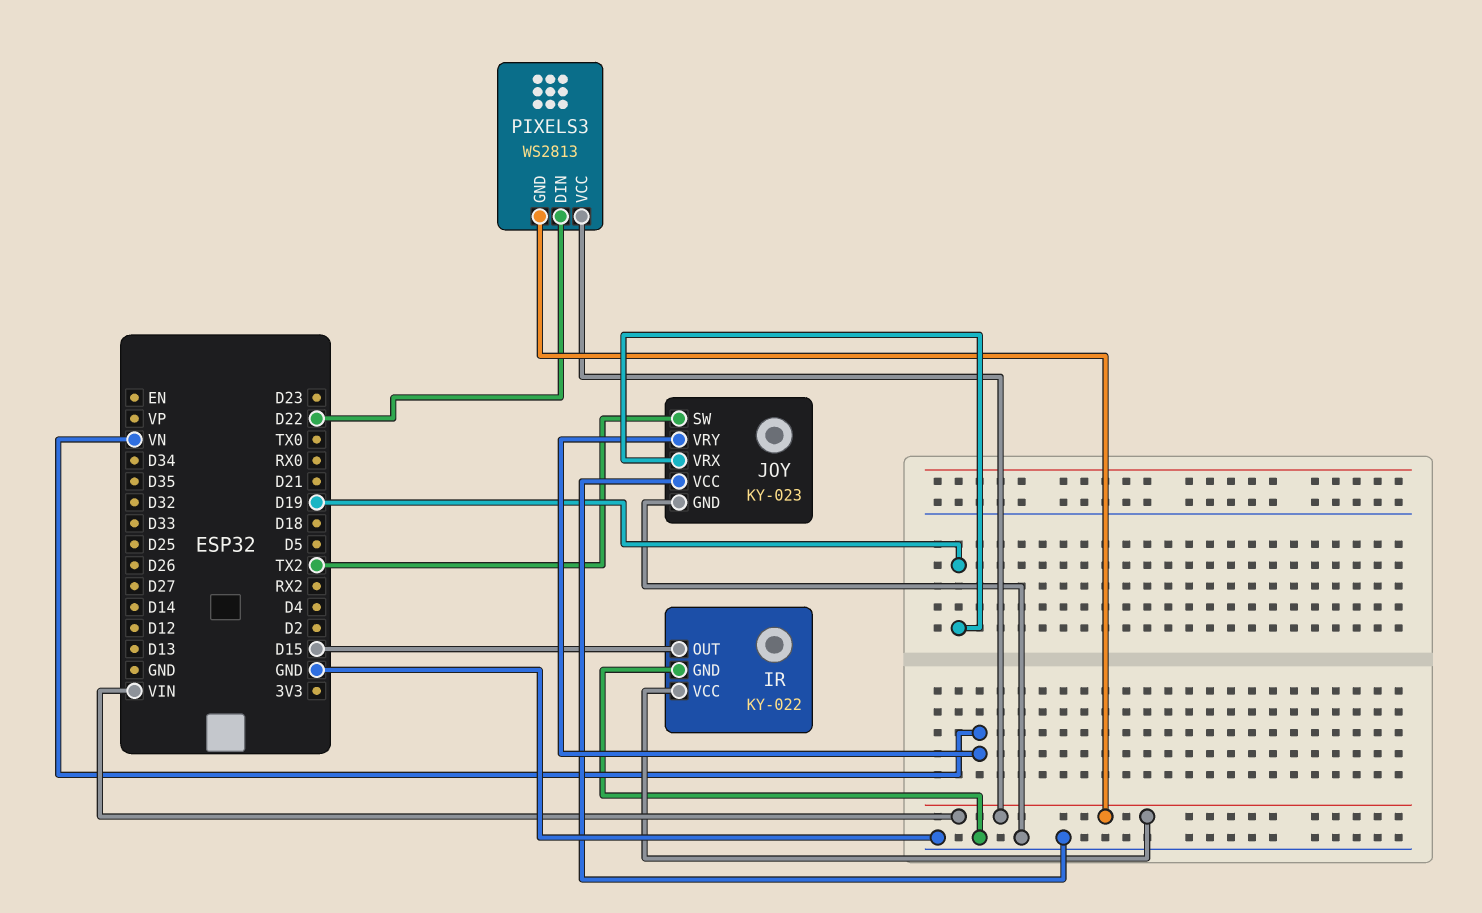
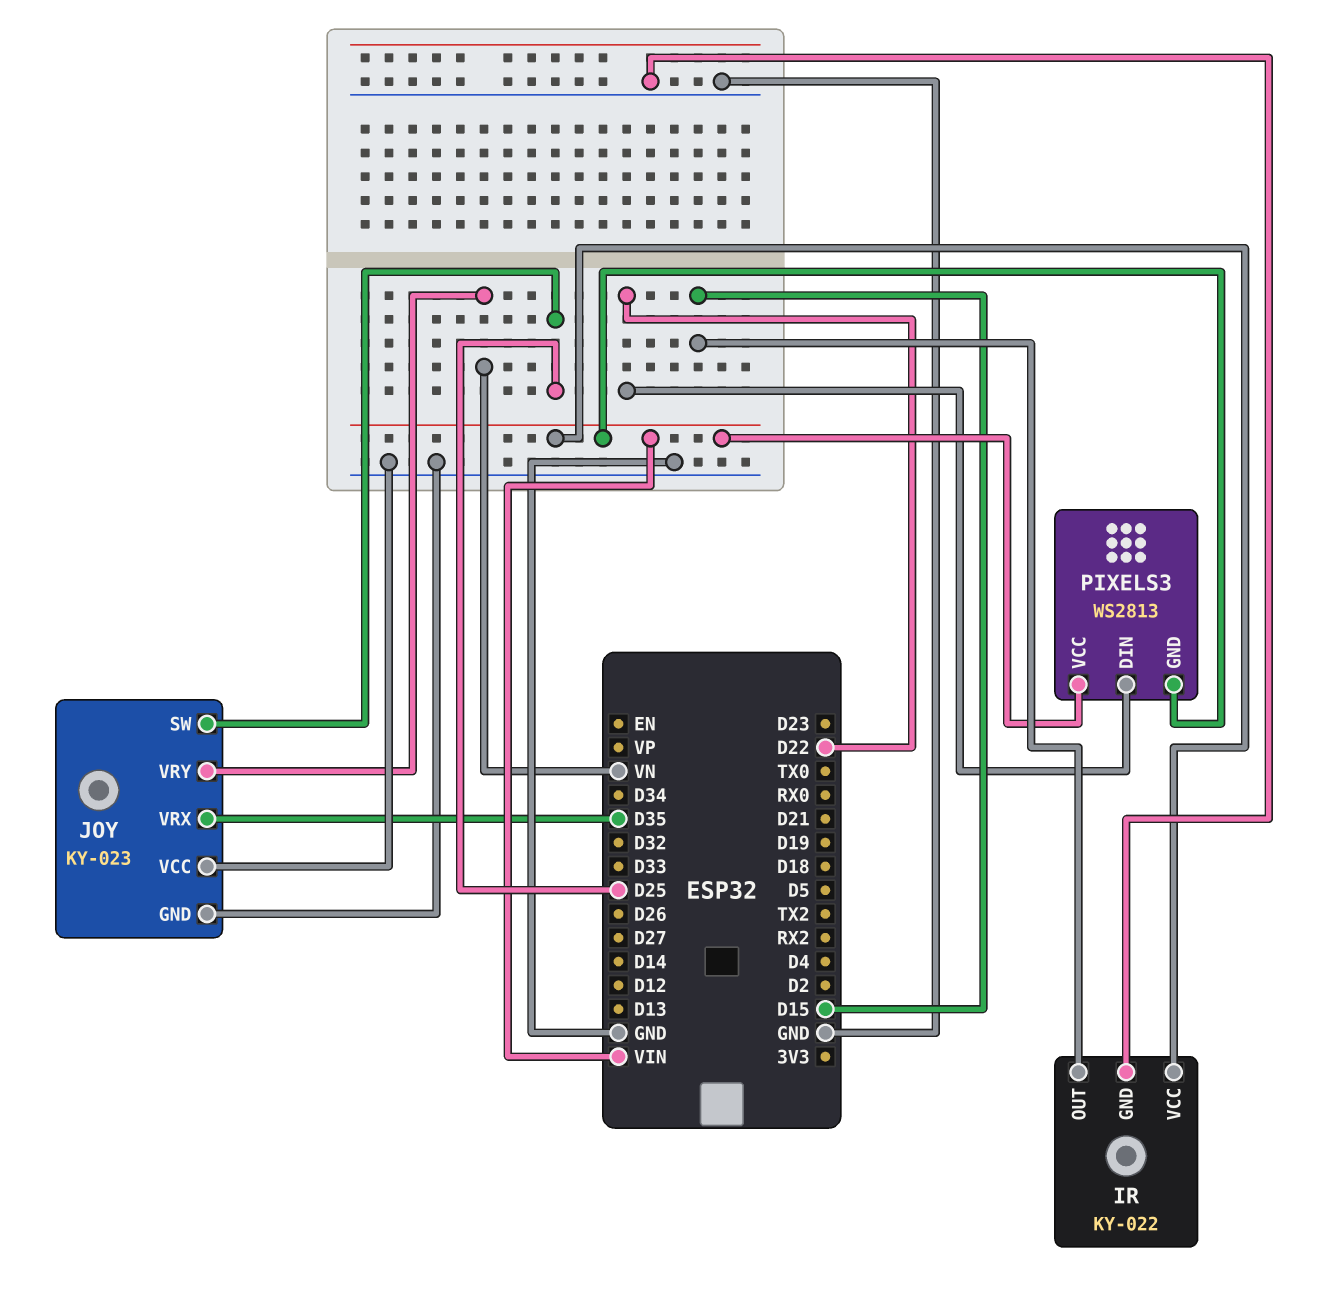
JOY pin SW: TX2 -> D25
JOY pin VRX: D19 -> D35

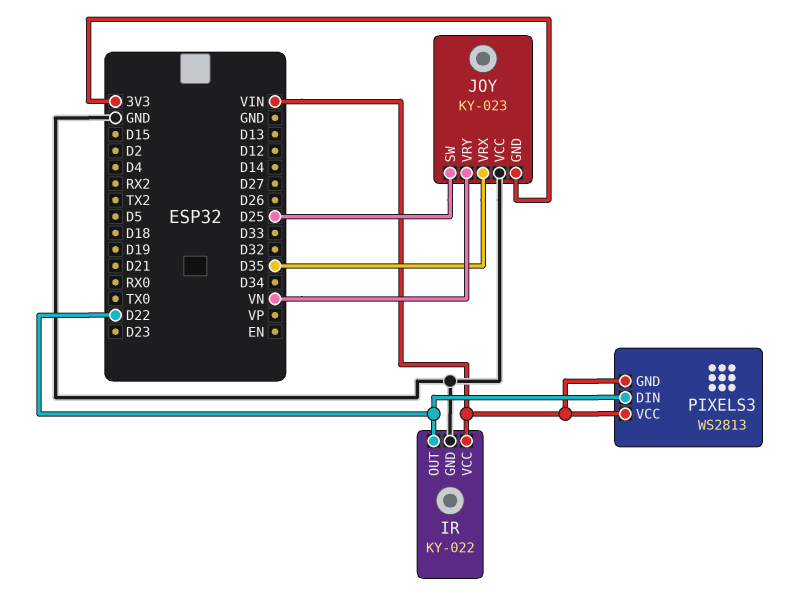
IR pin OUT: D15 -> D22
JOY pin GND: GND -> 3V3

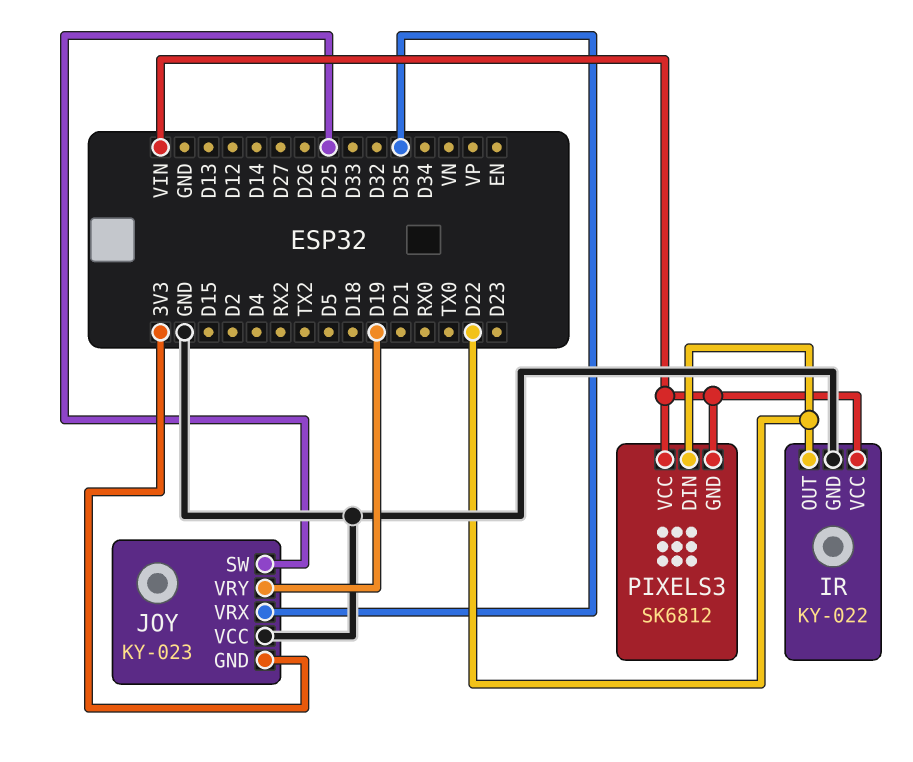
JOY pin VRY: VN -> D19
PIXELS3: WS2813 -> SK6812

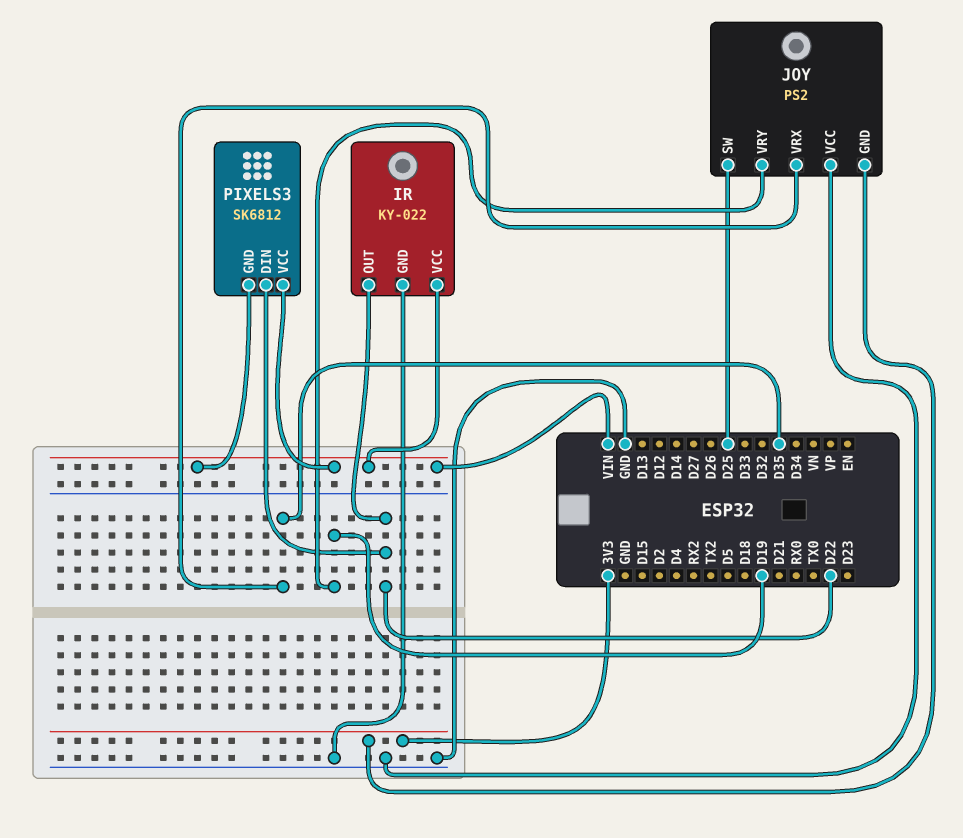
JOY: KY-023 -> PS2

